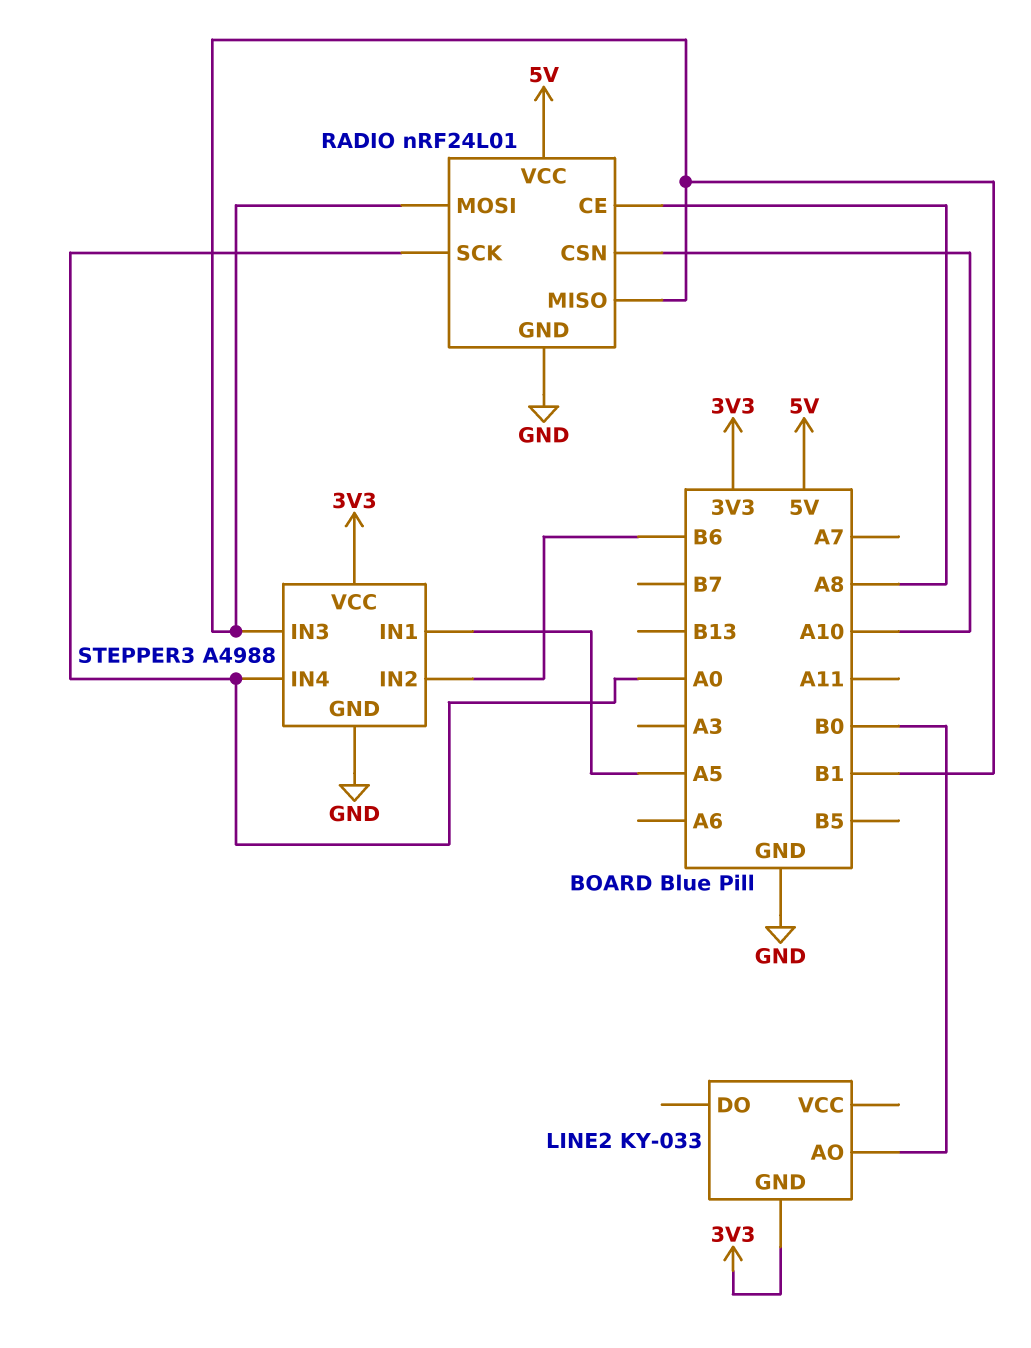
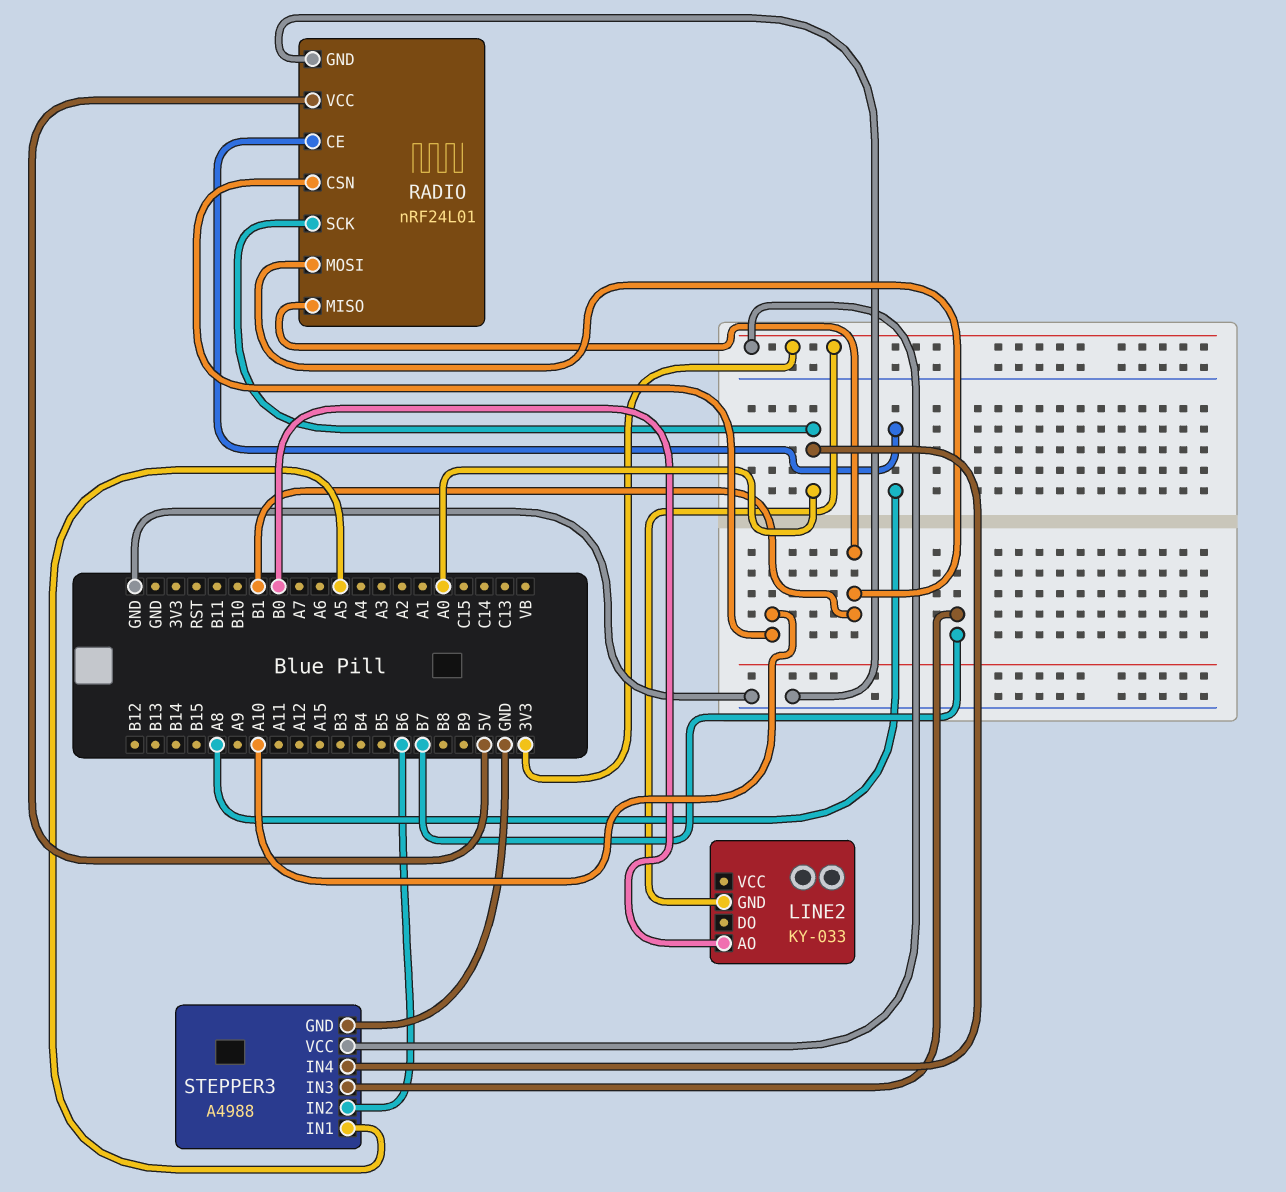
STEPPER3 pin IN3: B1 -> B7

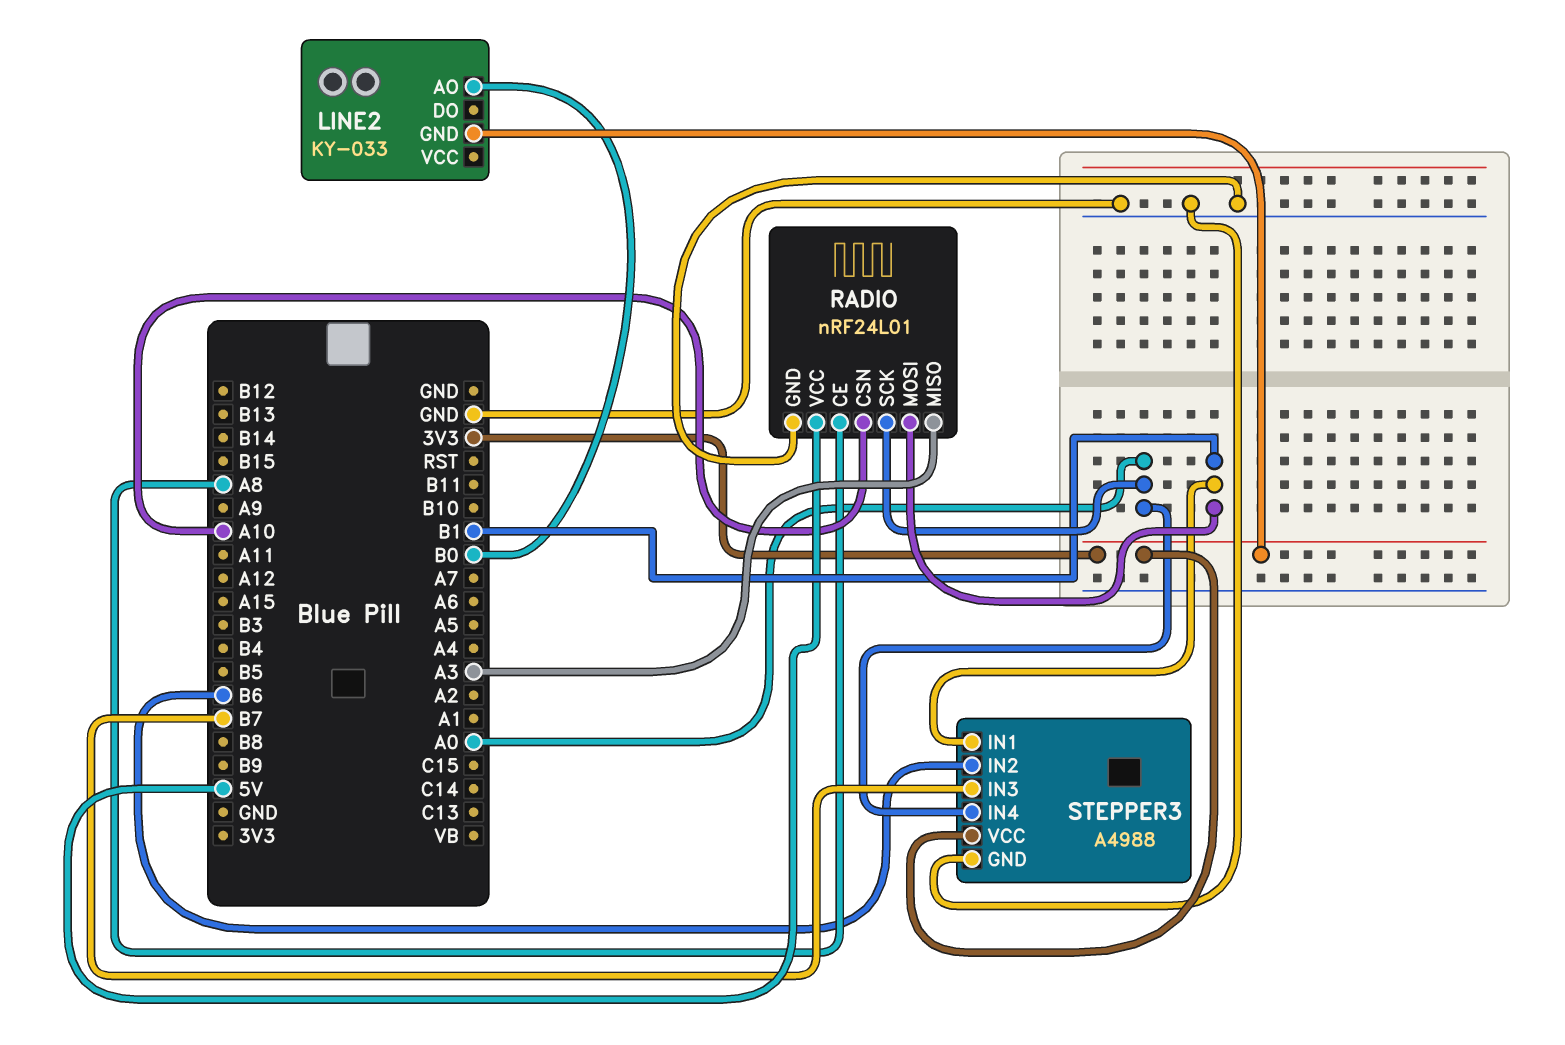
RADIO pin MISO: B1 -> A3
STEPPER3 pin IN1: A5 -> B1

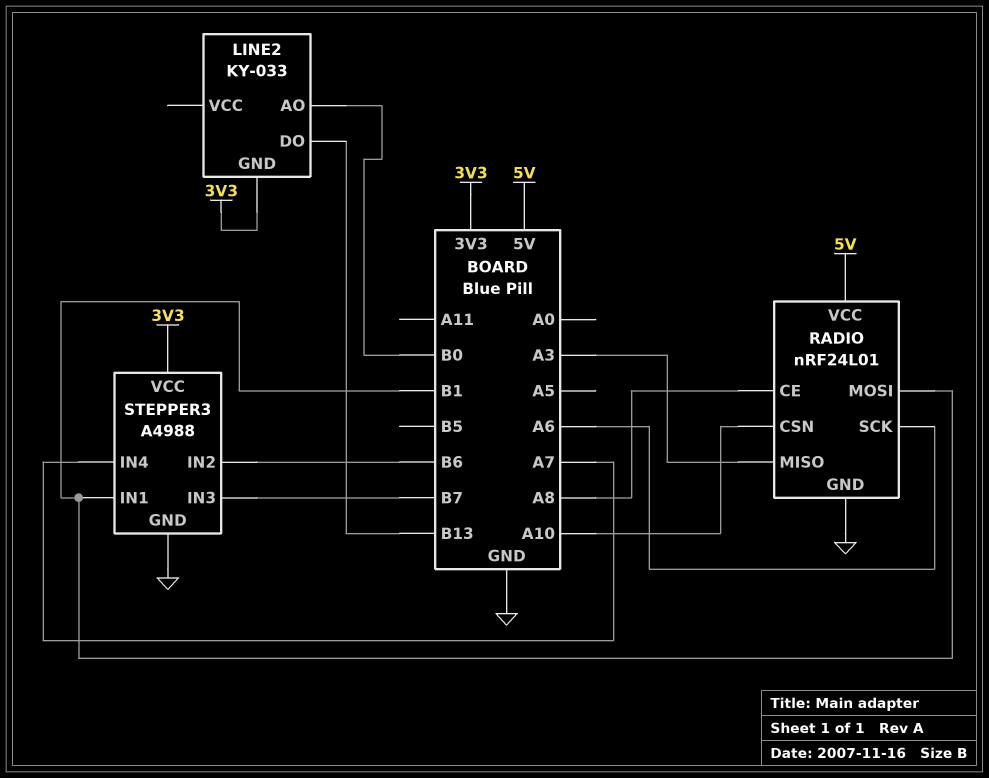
LINE2 pin DO: none -> B13
RADIO pin SCK: A0 -> A6
STEPPER3 pin IN4: A0 -> A7

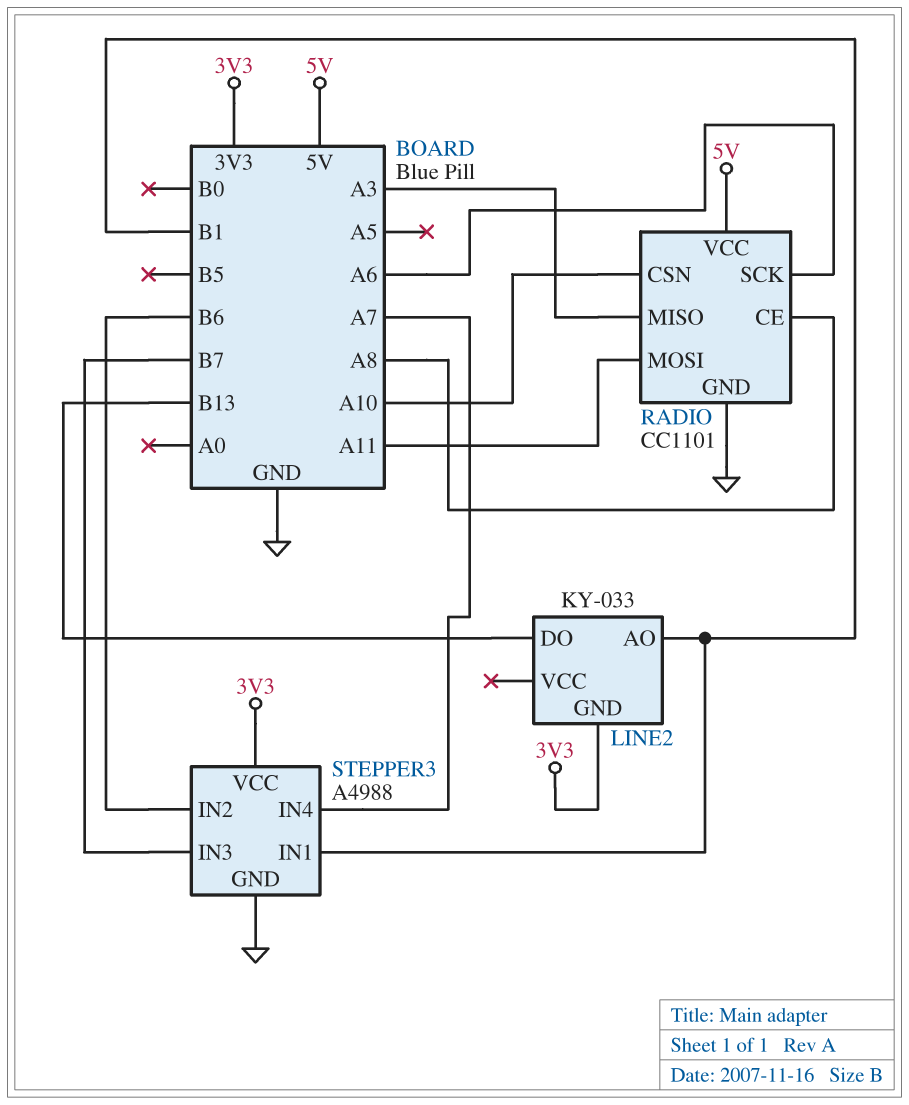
LINE2 pin AO: B0 -> B1
RADIO: nRF24L01 -> CC1101
RADIO pin MOSI: B1 -> A11

